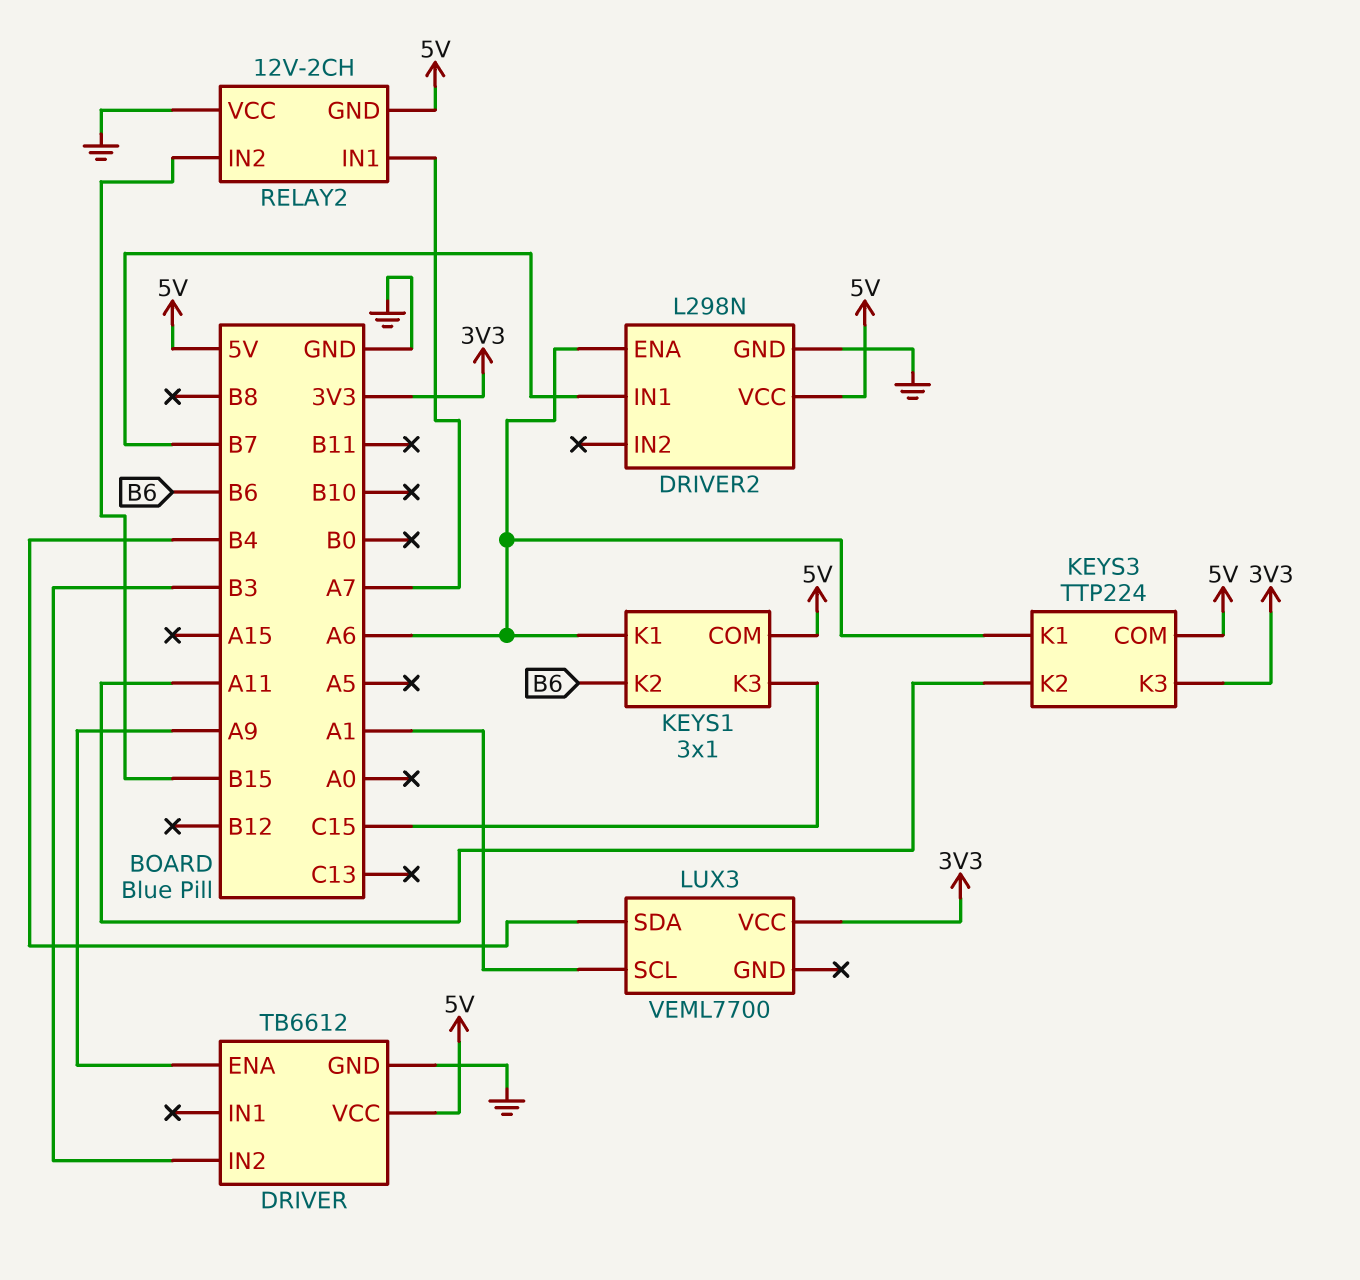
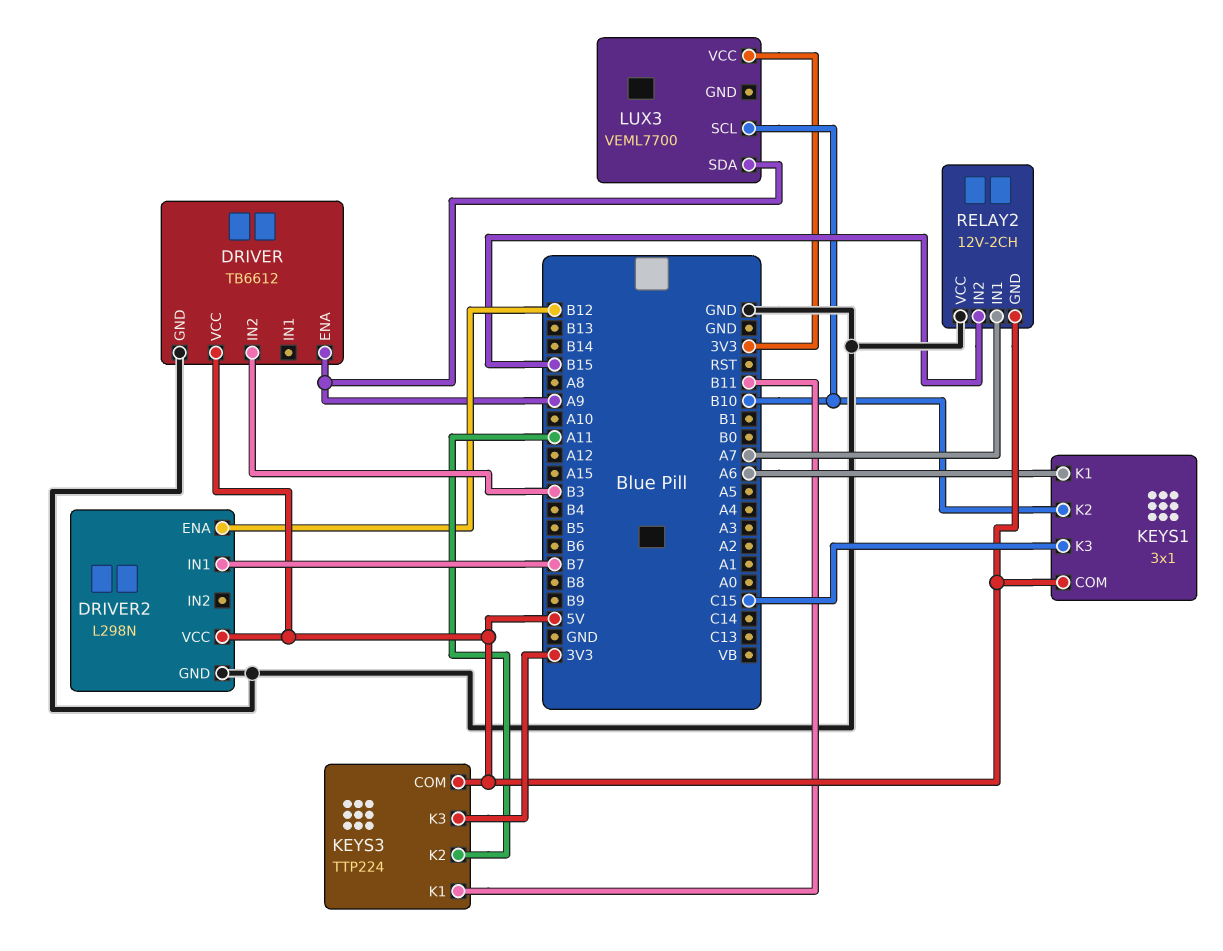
DRIVER2 pin ENA: A6 -> B12
KEYS1 pin K2: B6 -> B10
KEYS3 pin K1: A6 -> B11
LUX3 pin SCL: A1 -> B10
LUX3 pin SDA: B4 -> A9

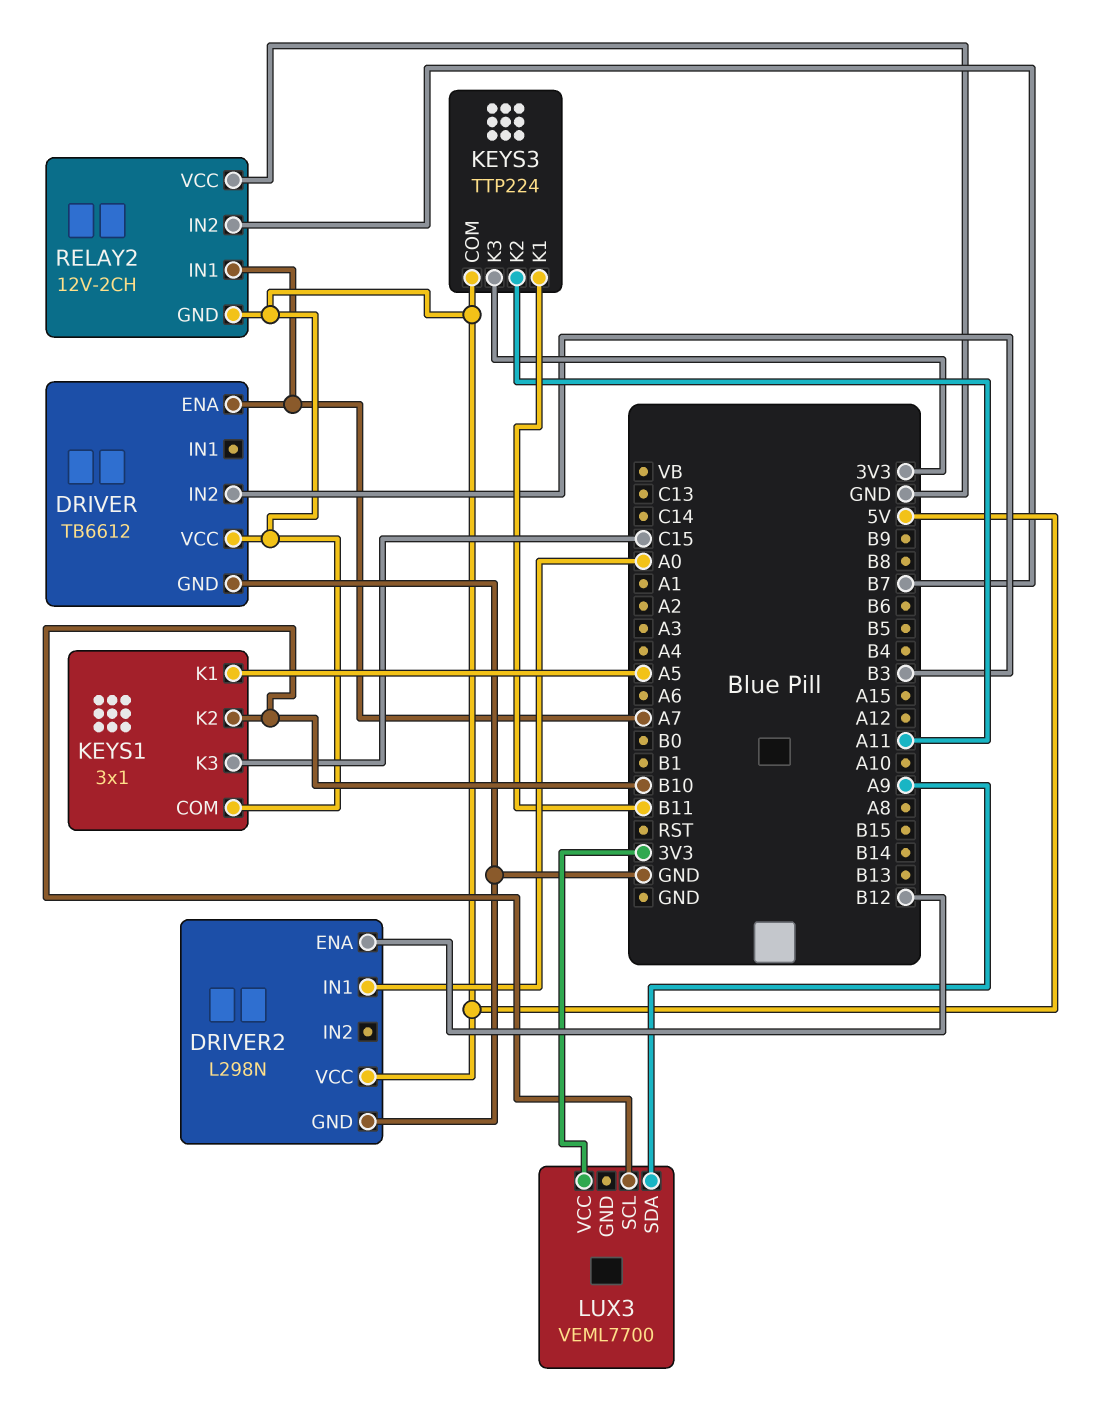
DRIVER pin ENA: A9 -> A7
DRIVER2 pin IN1: B7 -> A0
KEYS1 pin K1: A6 -> A5
RELAY2 pin IN2: B15 -> B7

